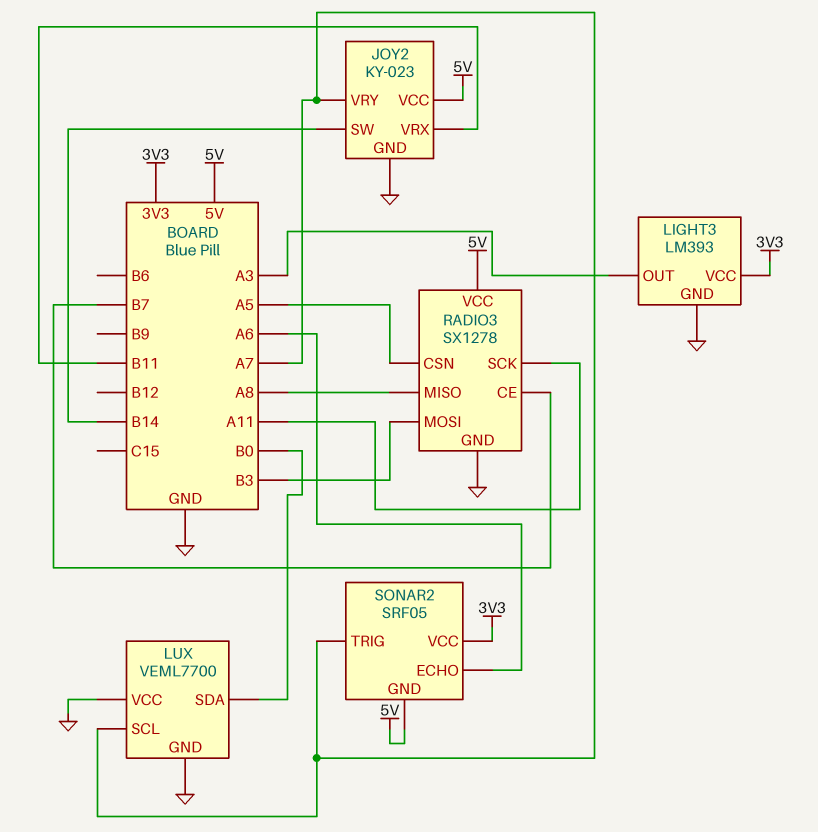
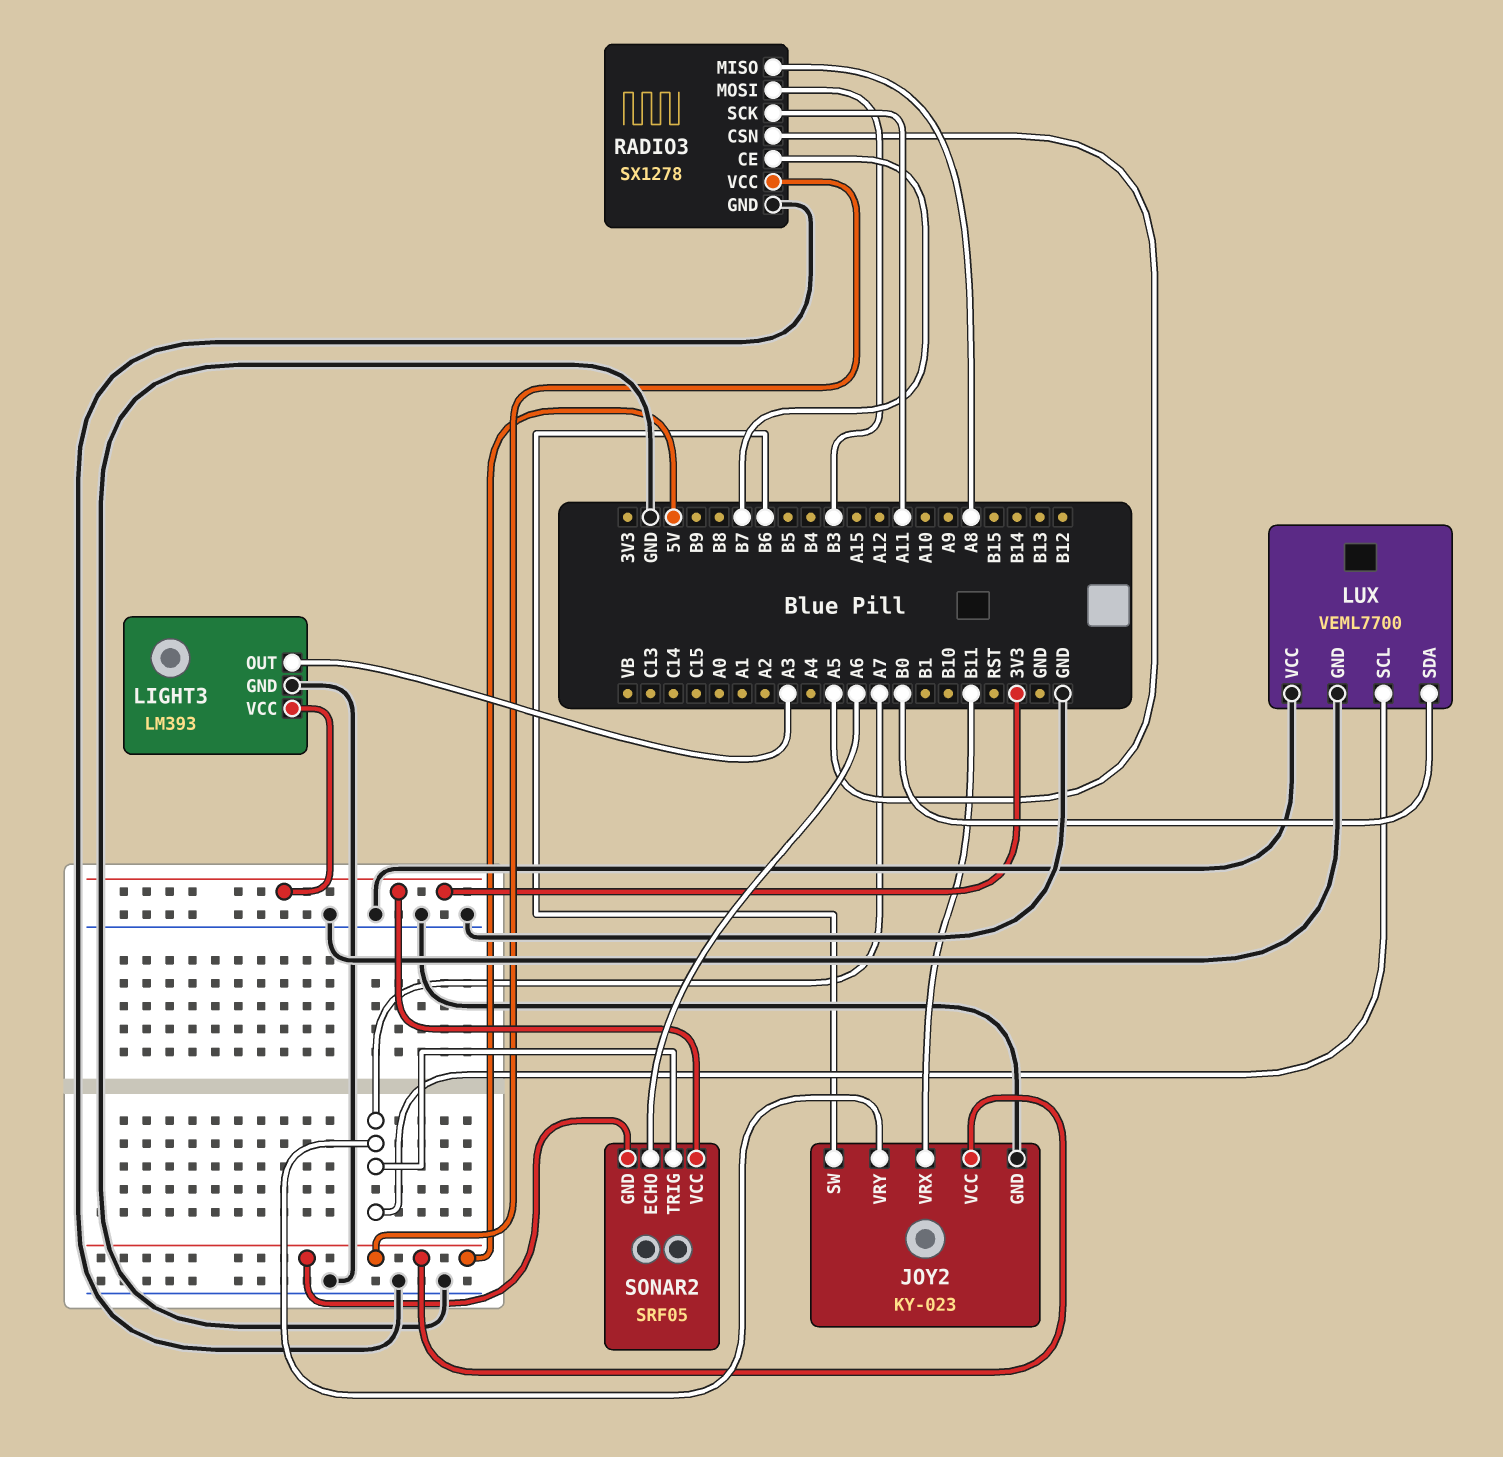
JOY2 pin SW: B14 -> B6

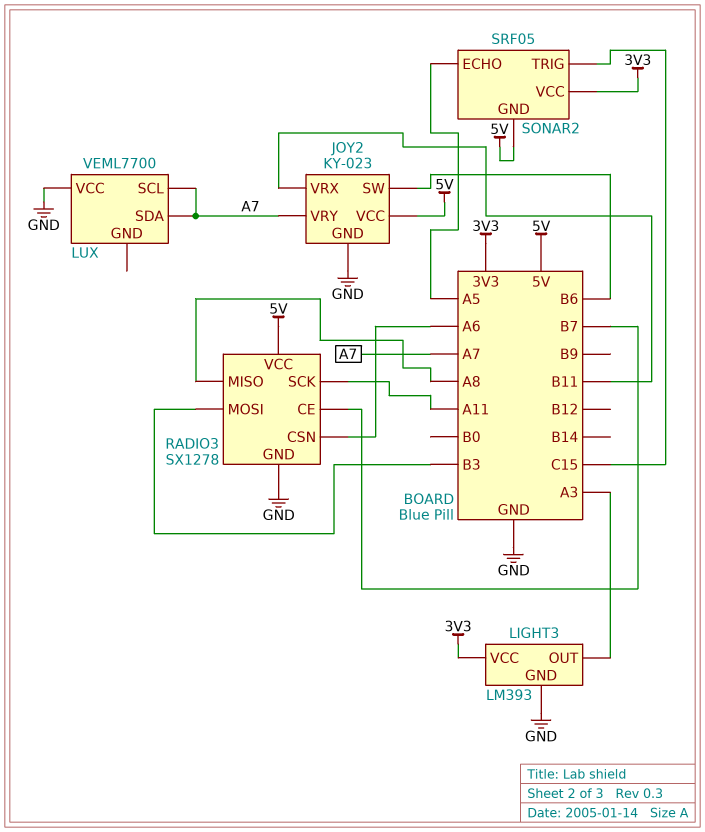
LUX pin GND: GND -> none
LUX pin SDA: B0 -> A7
RADIO3 pin CSN: A5 -> A6
SONAR2 pin ECHO: A6 -> A5
SONAR2 pin TRIG: A7 -> C15

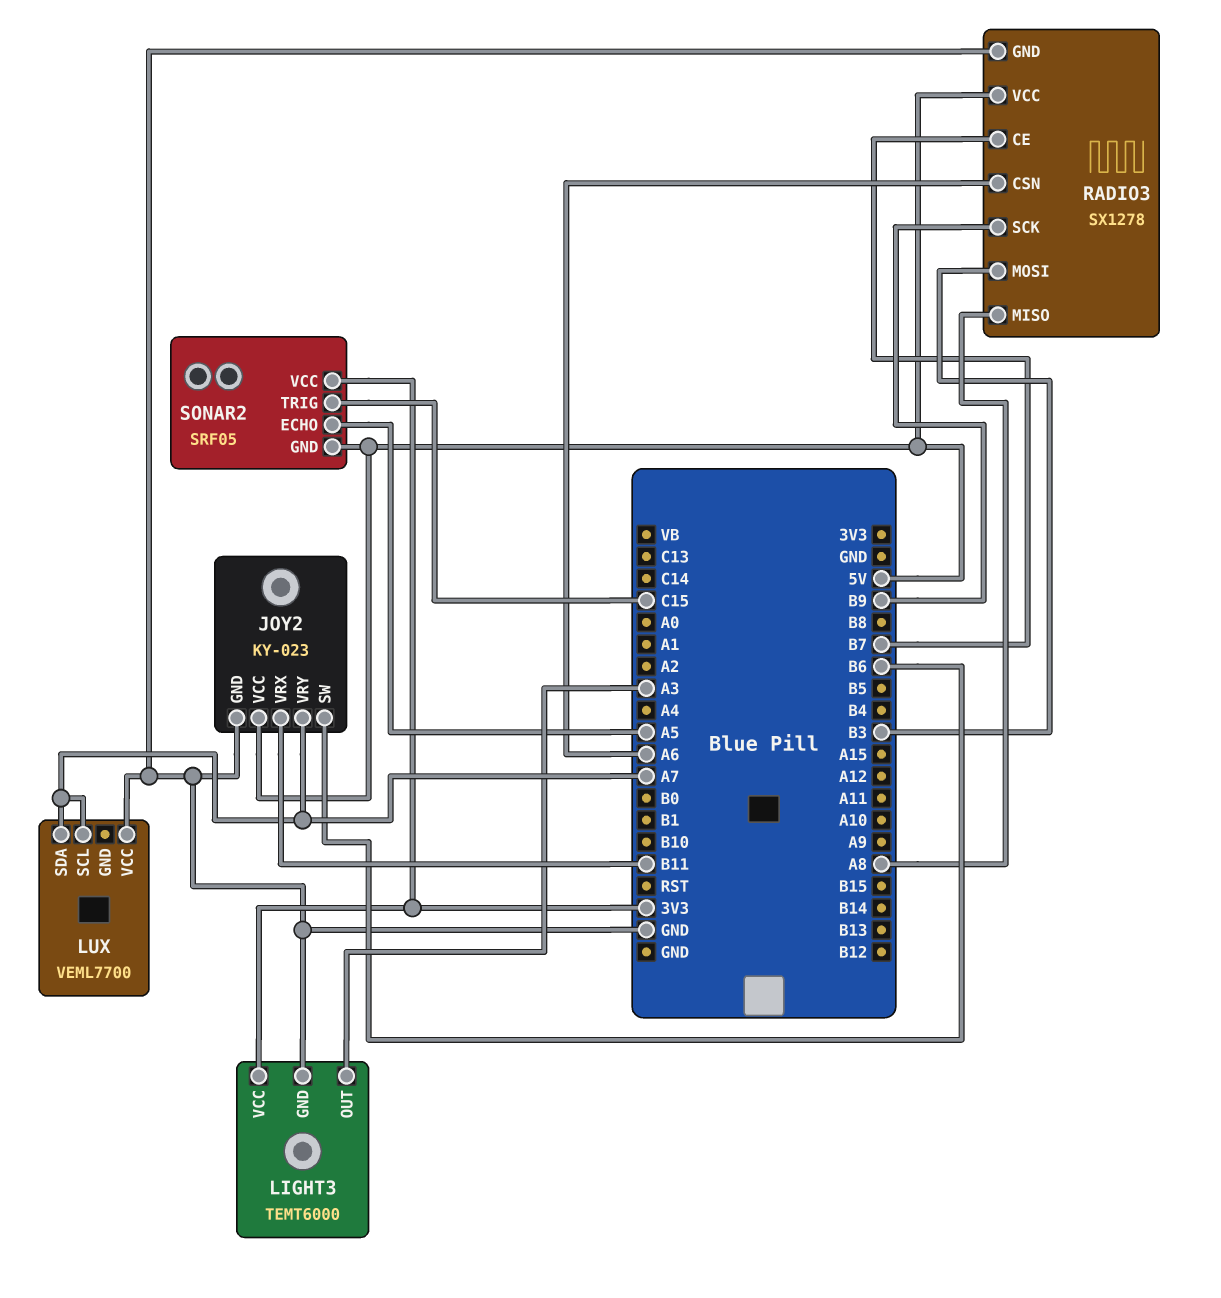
LIGHT3: LM393 -> TEMT6000
RADIO3 pin SCK: A11 -> B9

